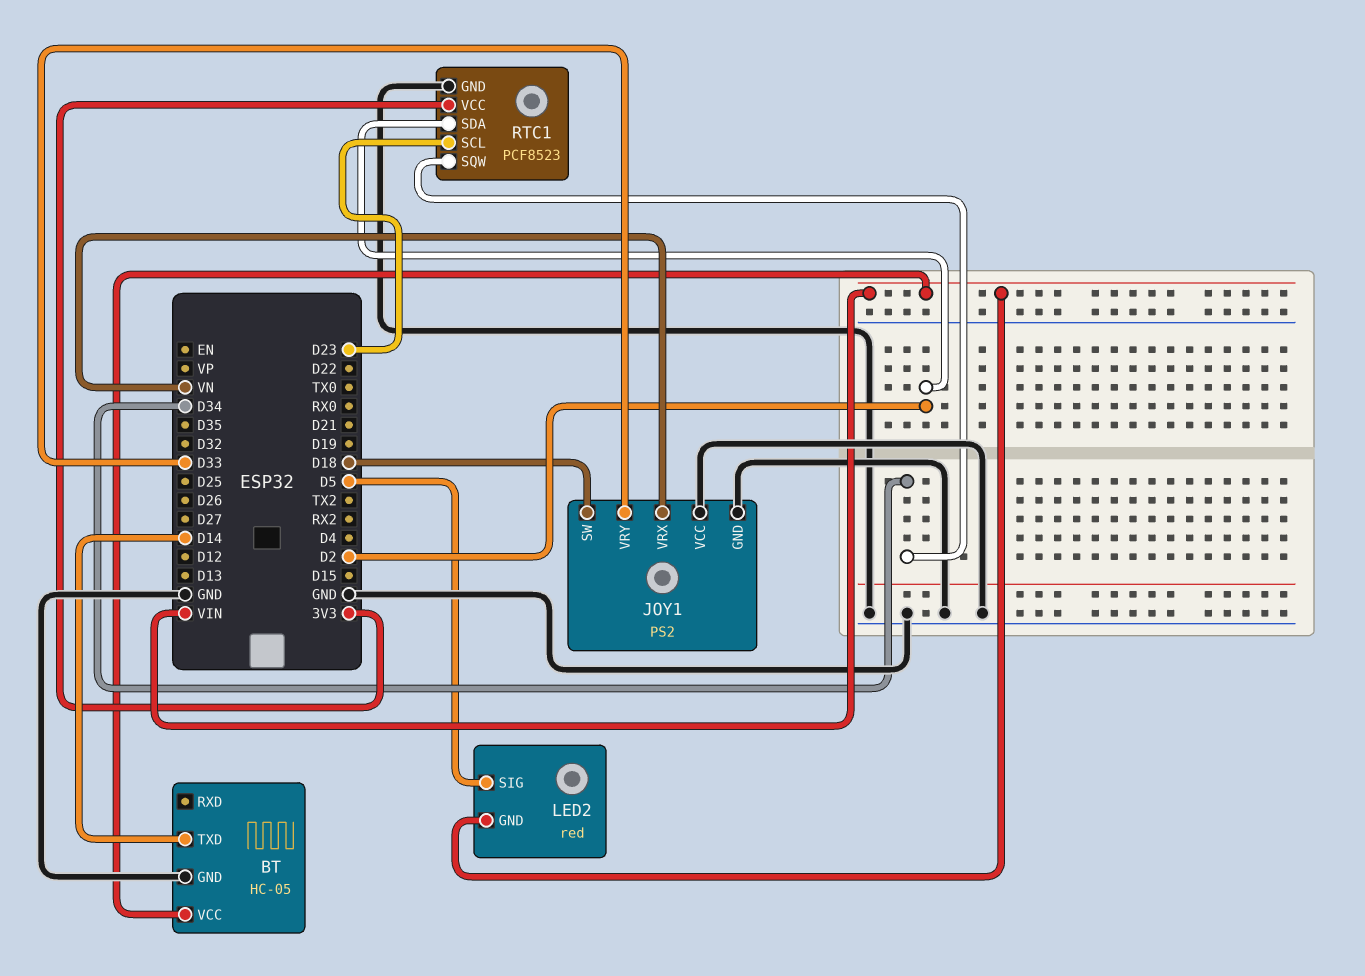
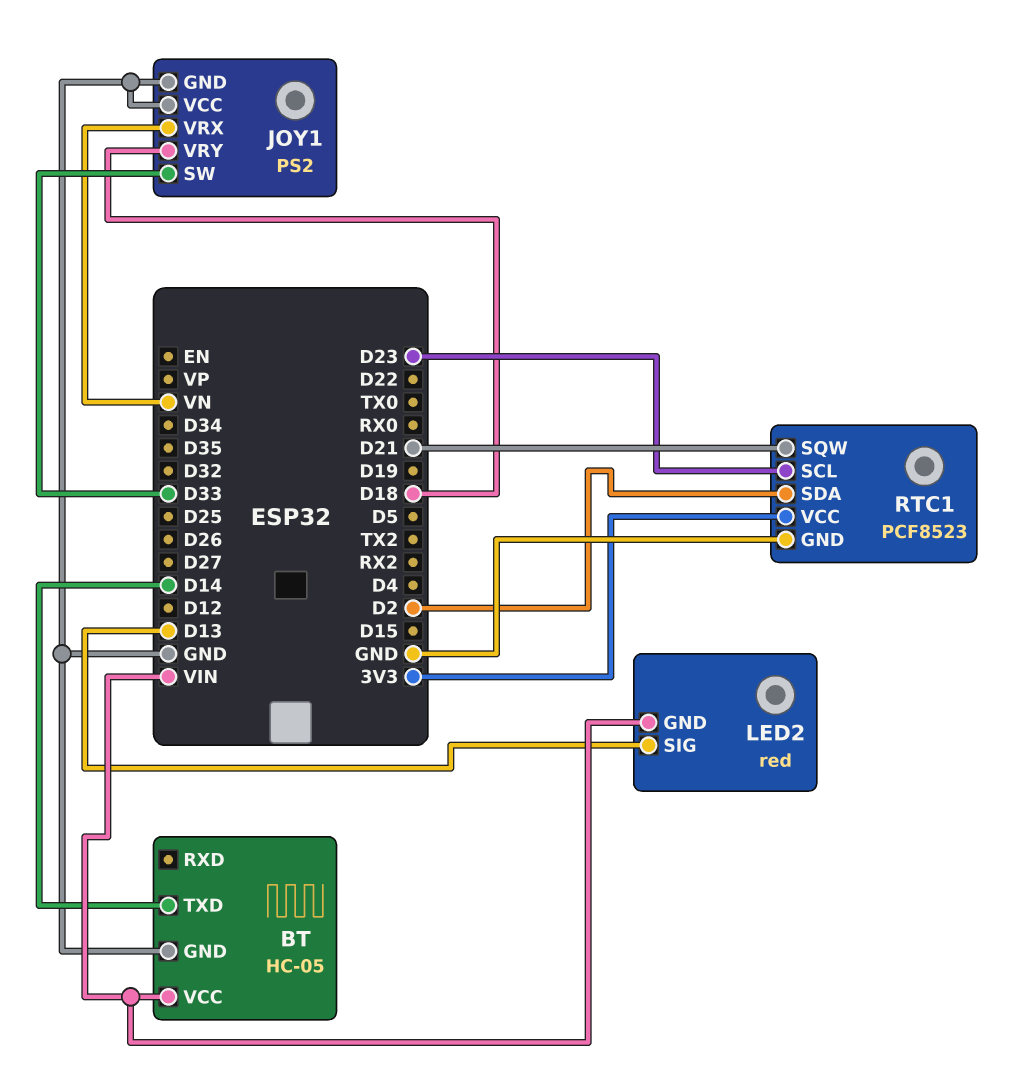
JOY1 pin SW: D18 -> D33
JOY1 pin VRY: D33 -> D18
LED2 pin SIG: D5 -> D13
RTC1 pin SQW: D34 -> D21

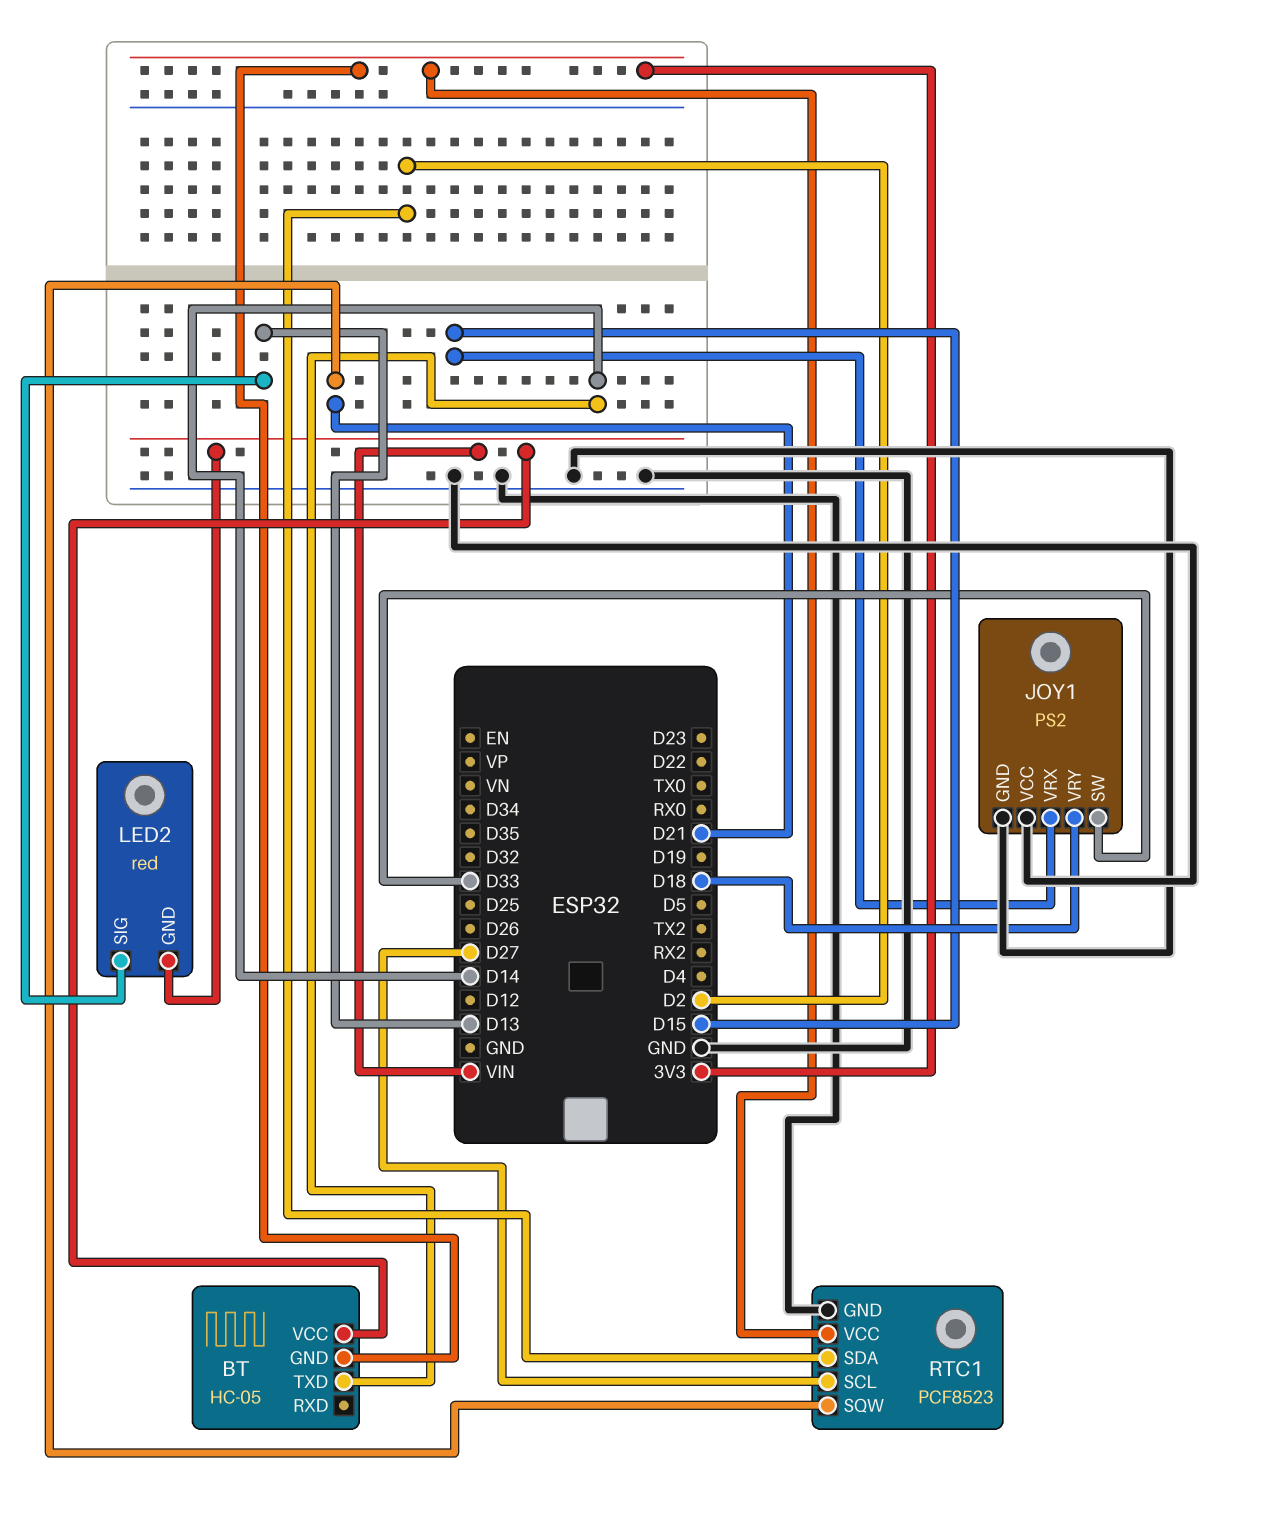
BT pin GND: GND -> 3V3
JOY1 pin VRX: VN -> D15
RTC1 pin SCL: D23 -> D27

